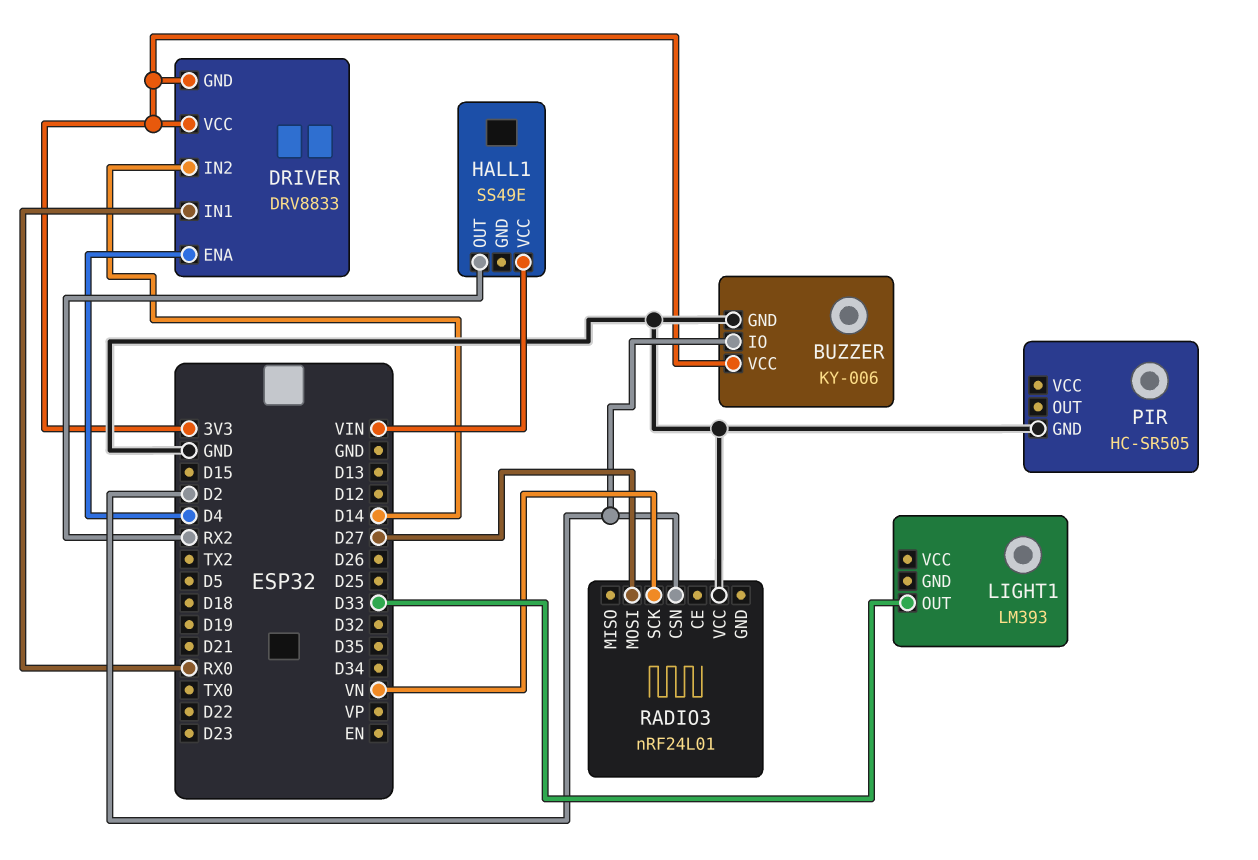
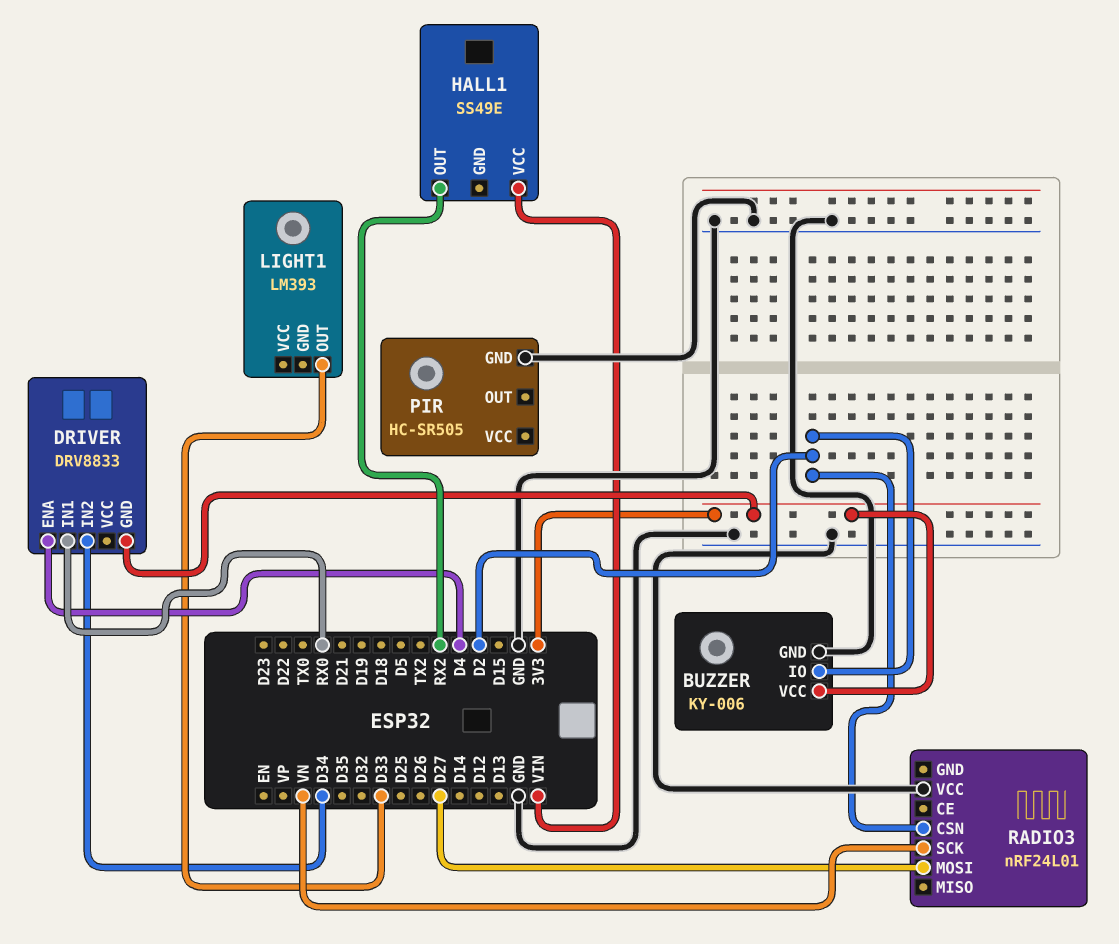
DRIVER pin IN2: D14 -> D34
DRIVER pin VCC: 3V3 -> none

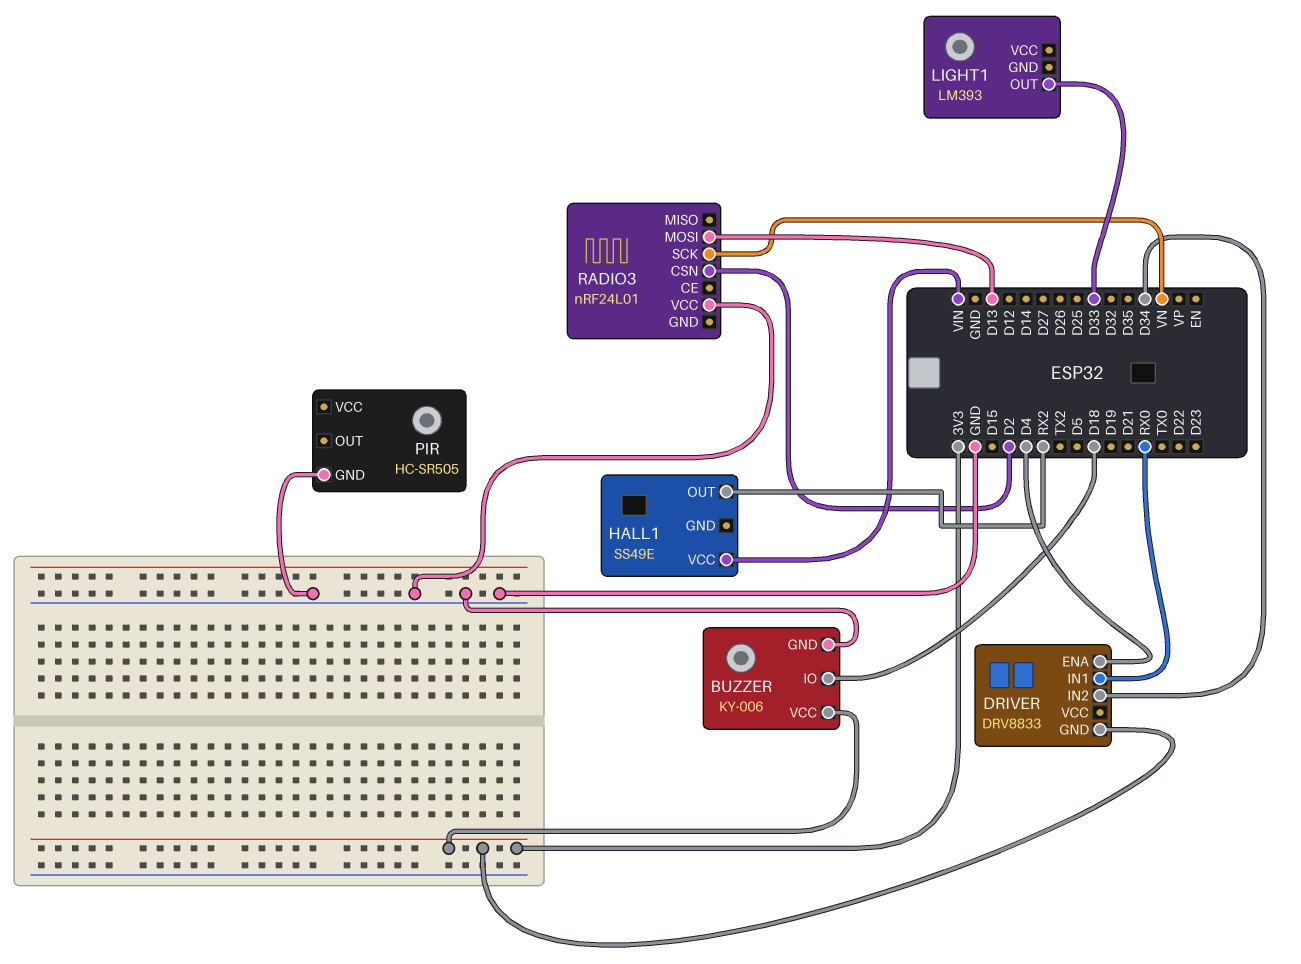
BUZZER pin IO: D2 -> D18
RADIO3 pin MOSI: D27 -> D13

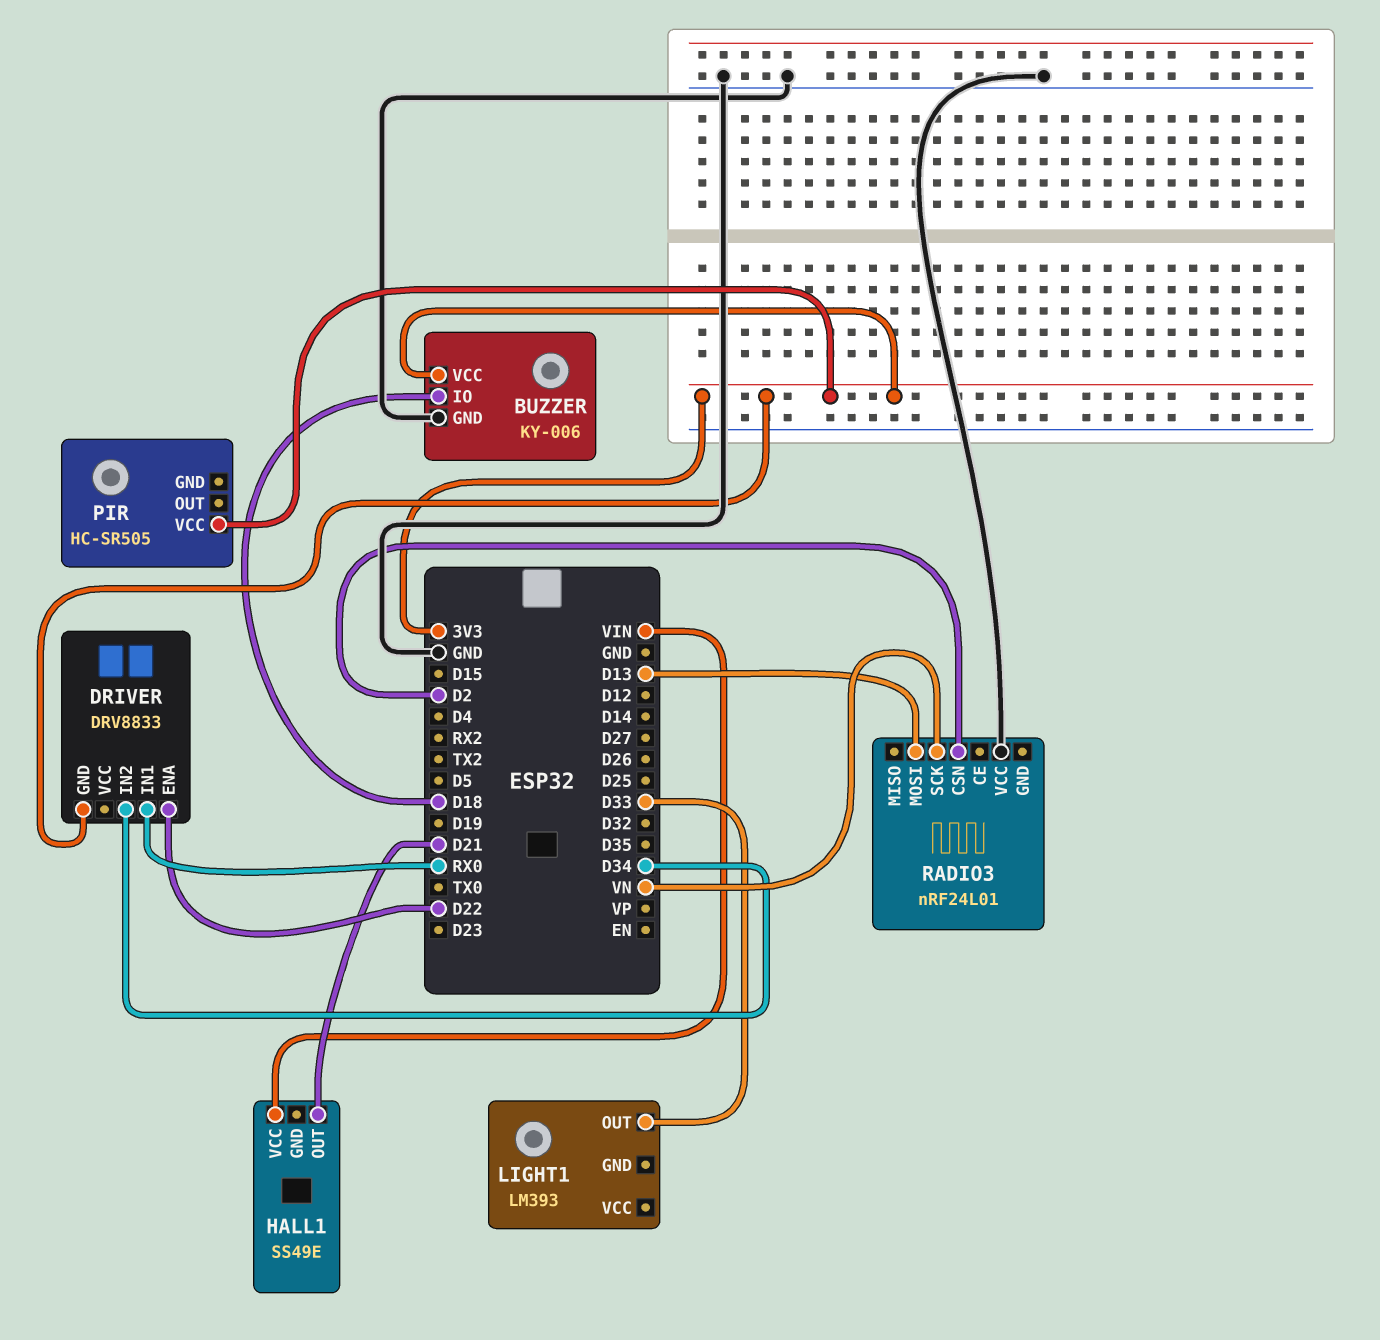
DRIVER pin ENA: D4 -> D22
HALL1 pin OUT: RX2 -> D21
PIR pin GND: GND -> none
PIR pin VCC: none -> 3V3

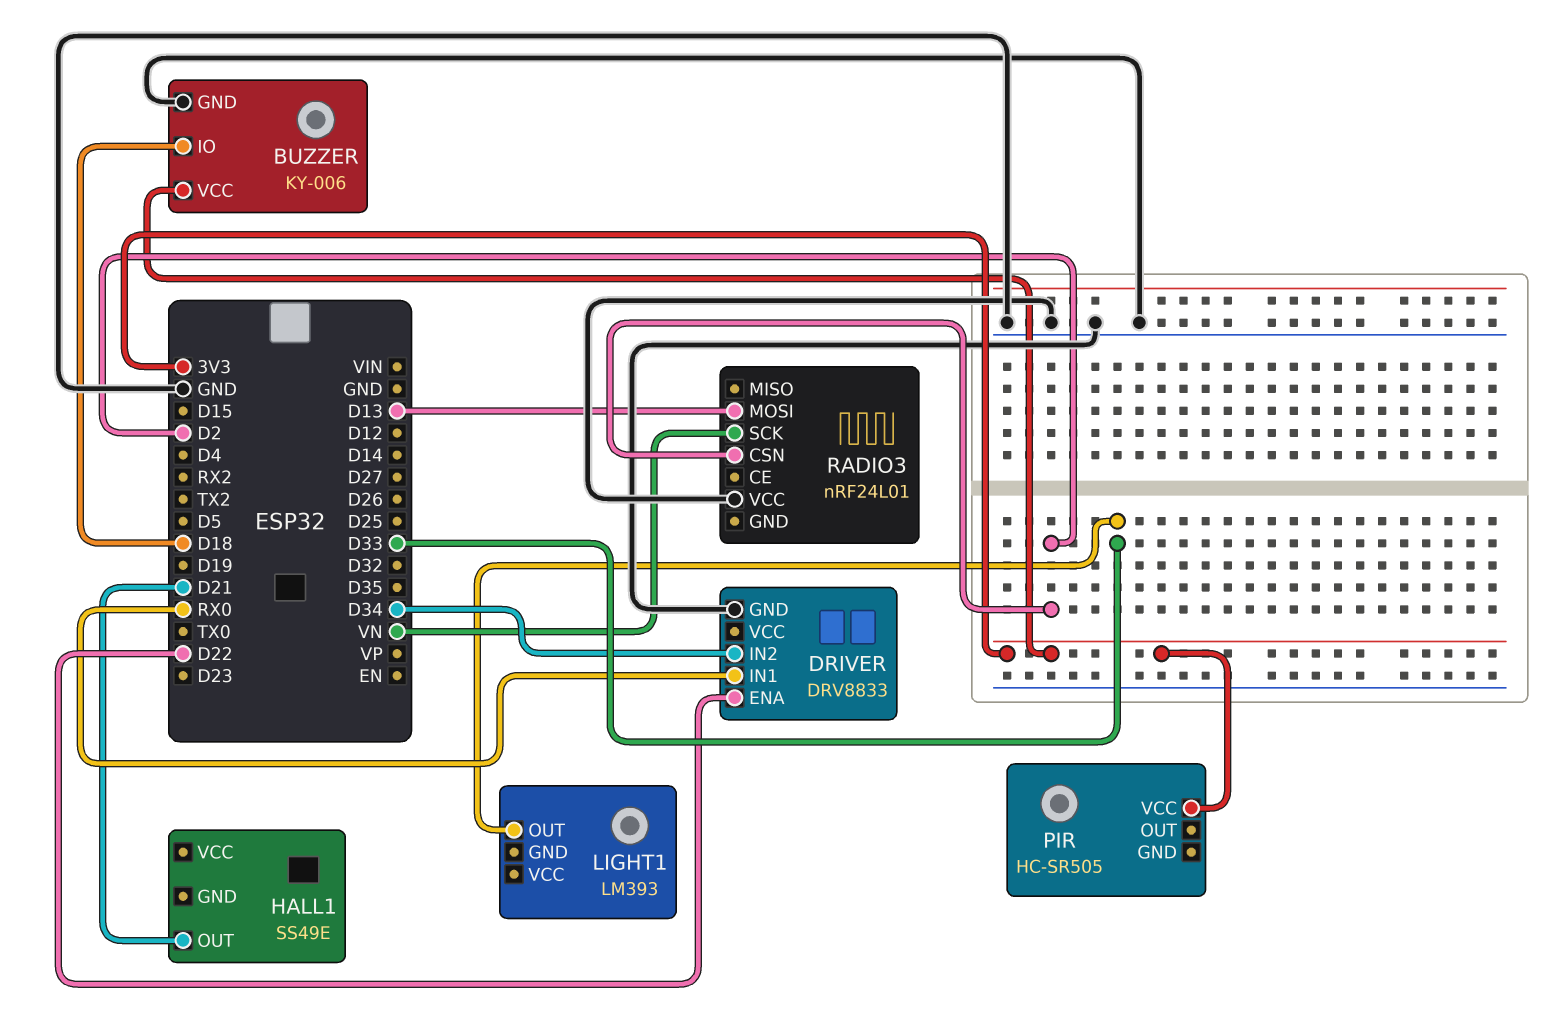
DRIVER pin GND: 3V3 -> GND
HALL1 pin VCC: VIN -> none

